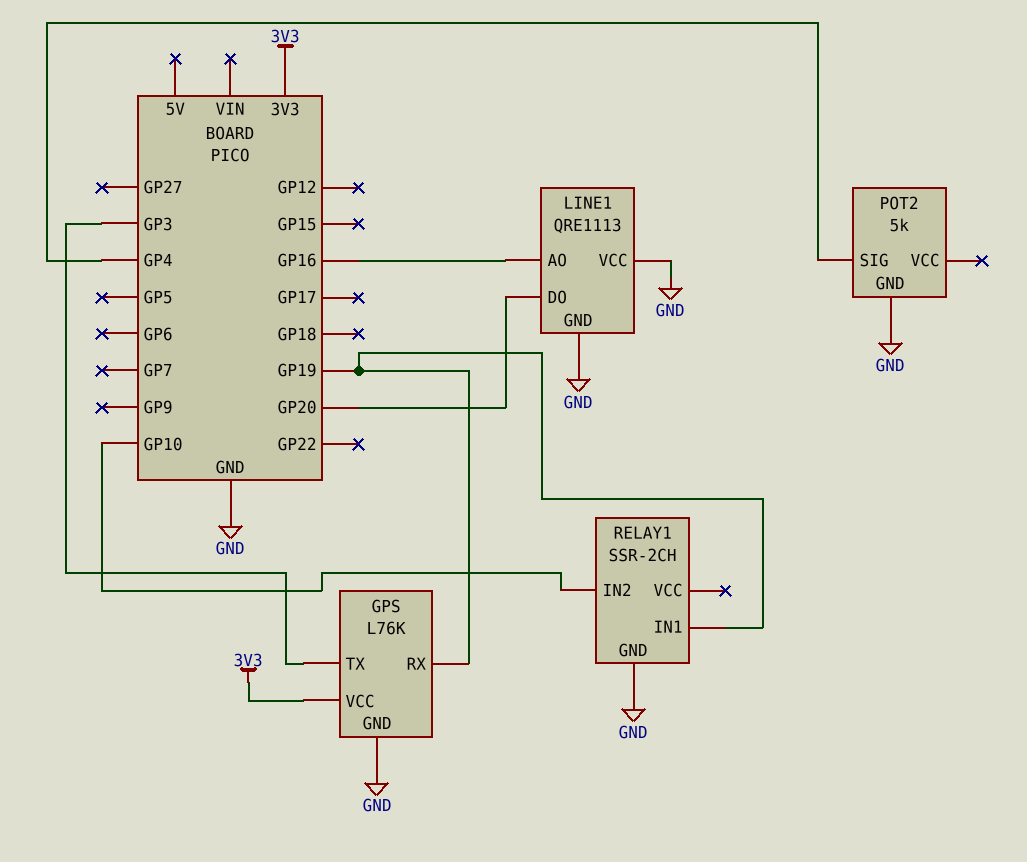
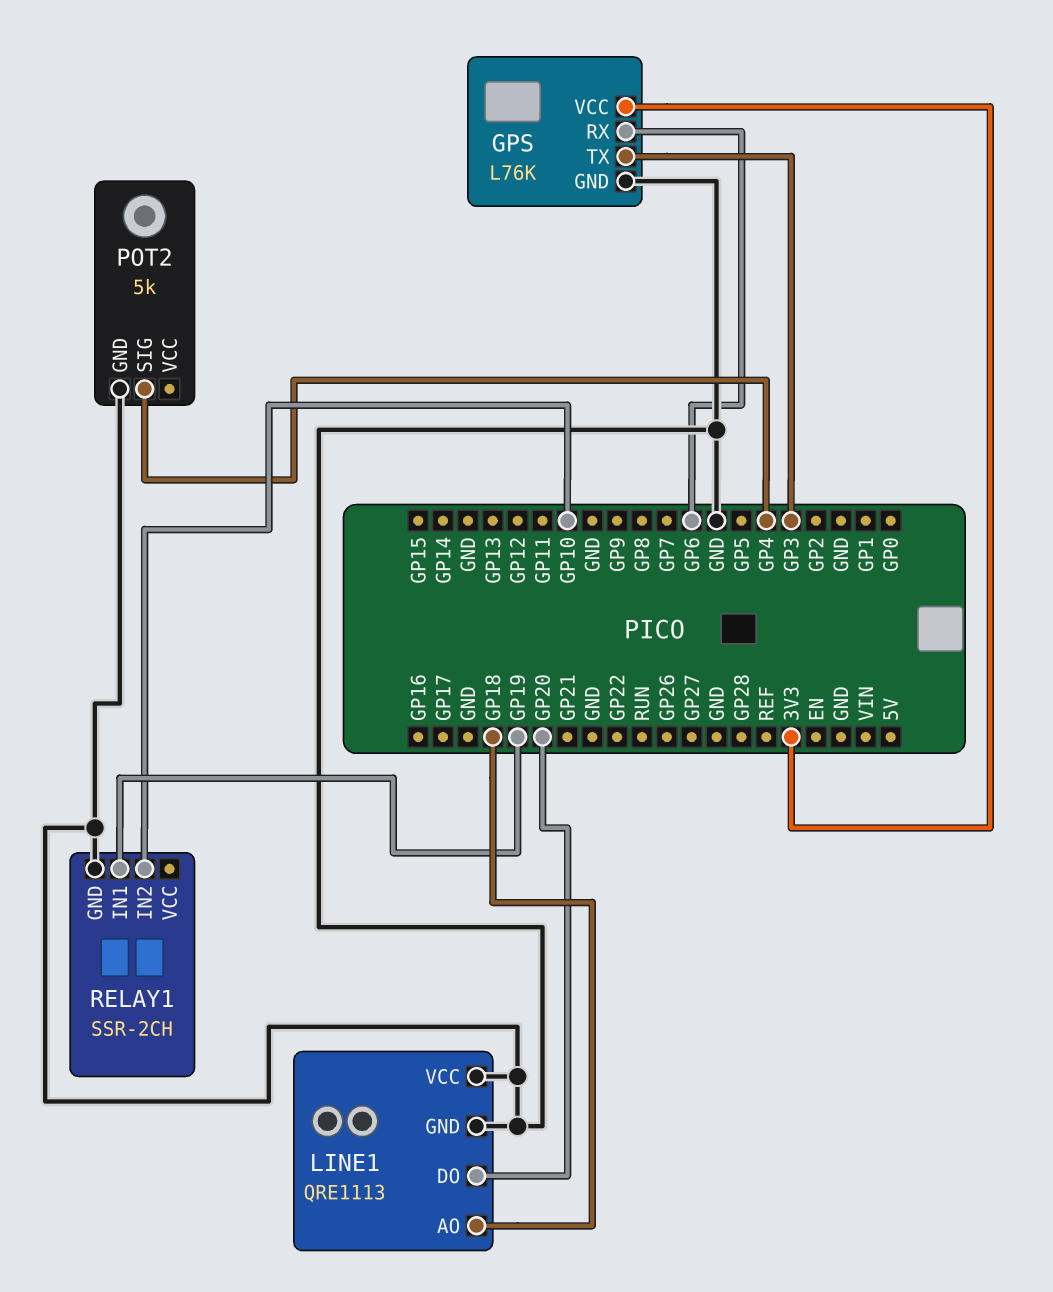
GPS pin RX: GP19 -> GP6
LINE1 pin AO: GP16 -> GP18

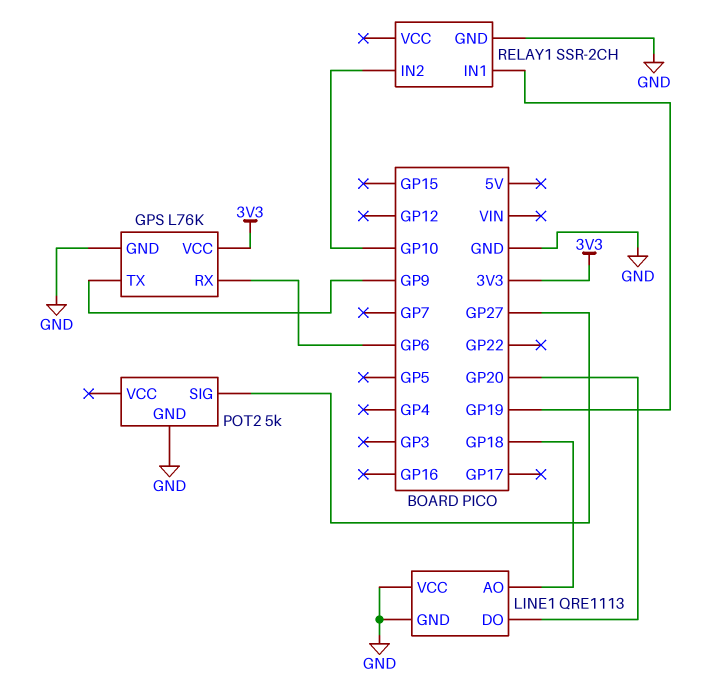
GPS pin TX: GP3 -> GP9
POT2 pin SIG: GP4 -> GP27

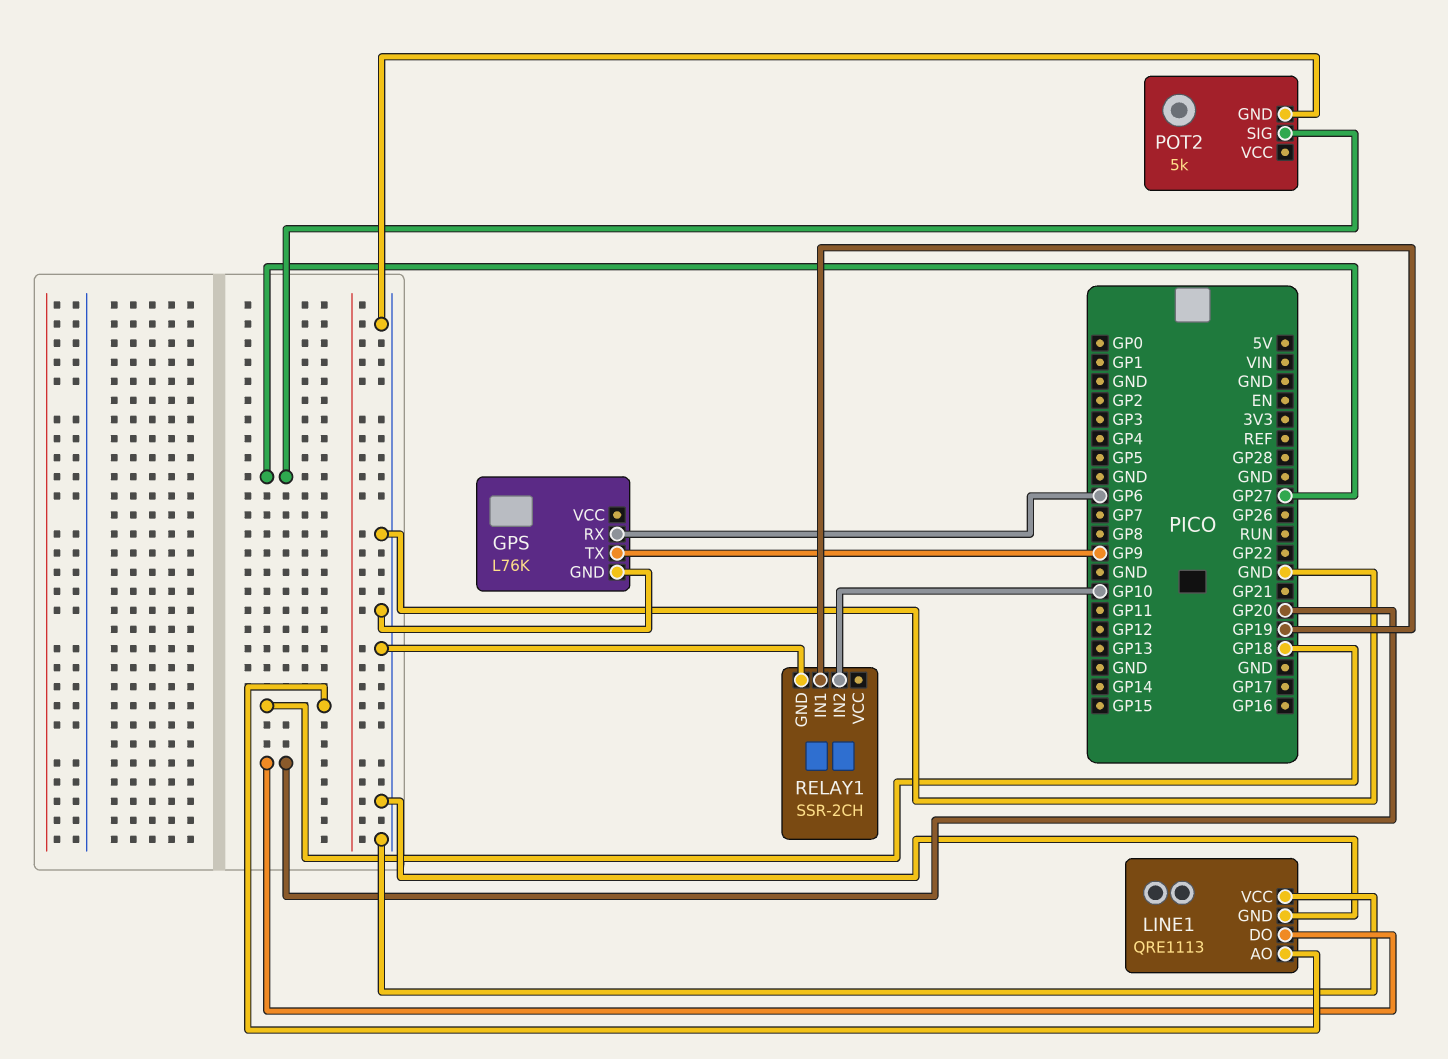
GPS pin VCC: 3V3 -> none

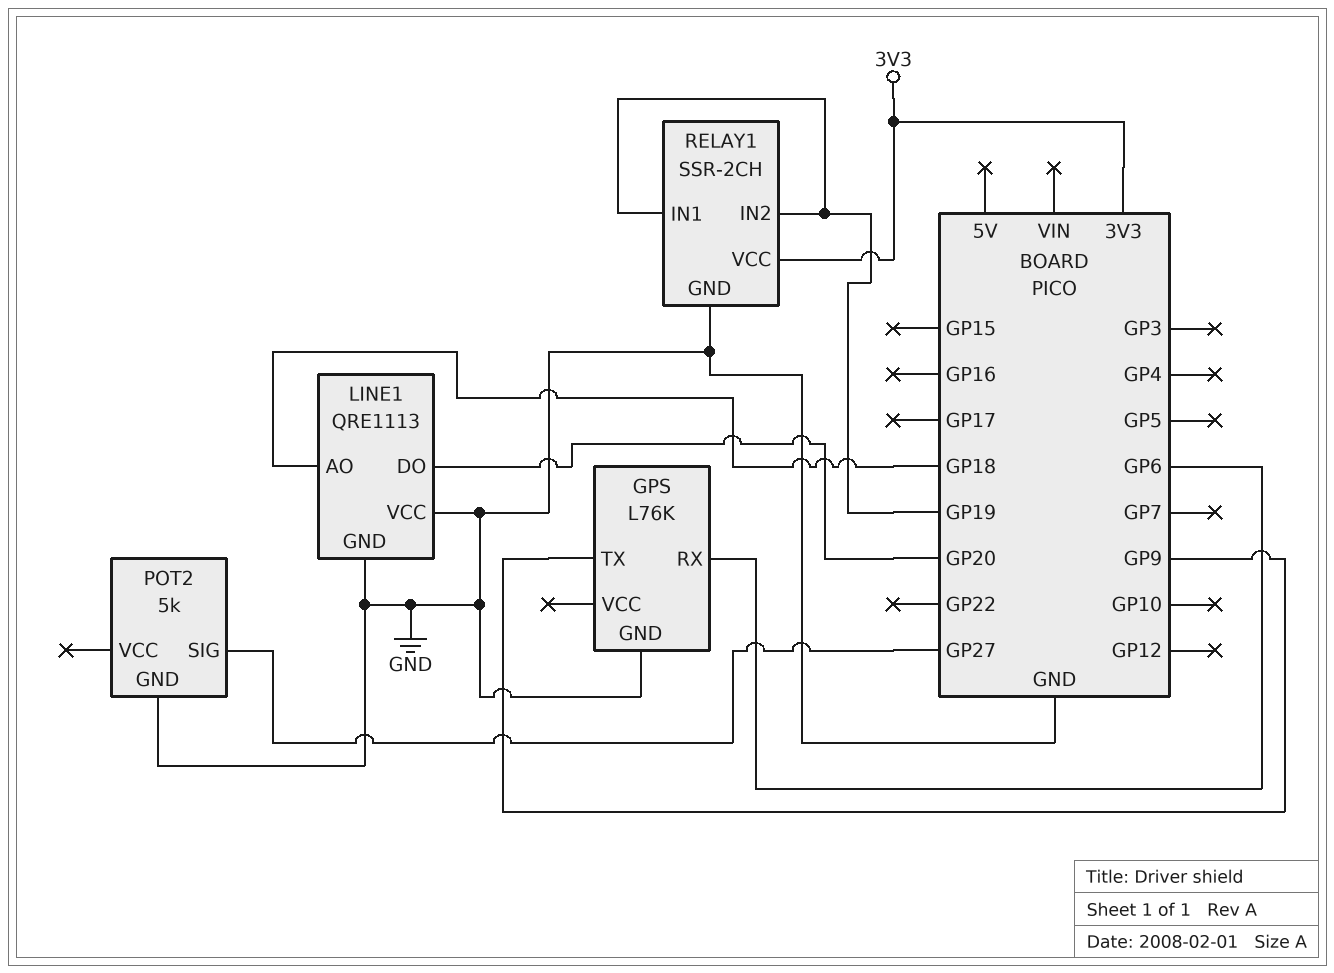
RELAY1 pin IN2: GP10 -> GP19
RELAY1 pin VCC: none -> 3V3

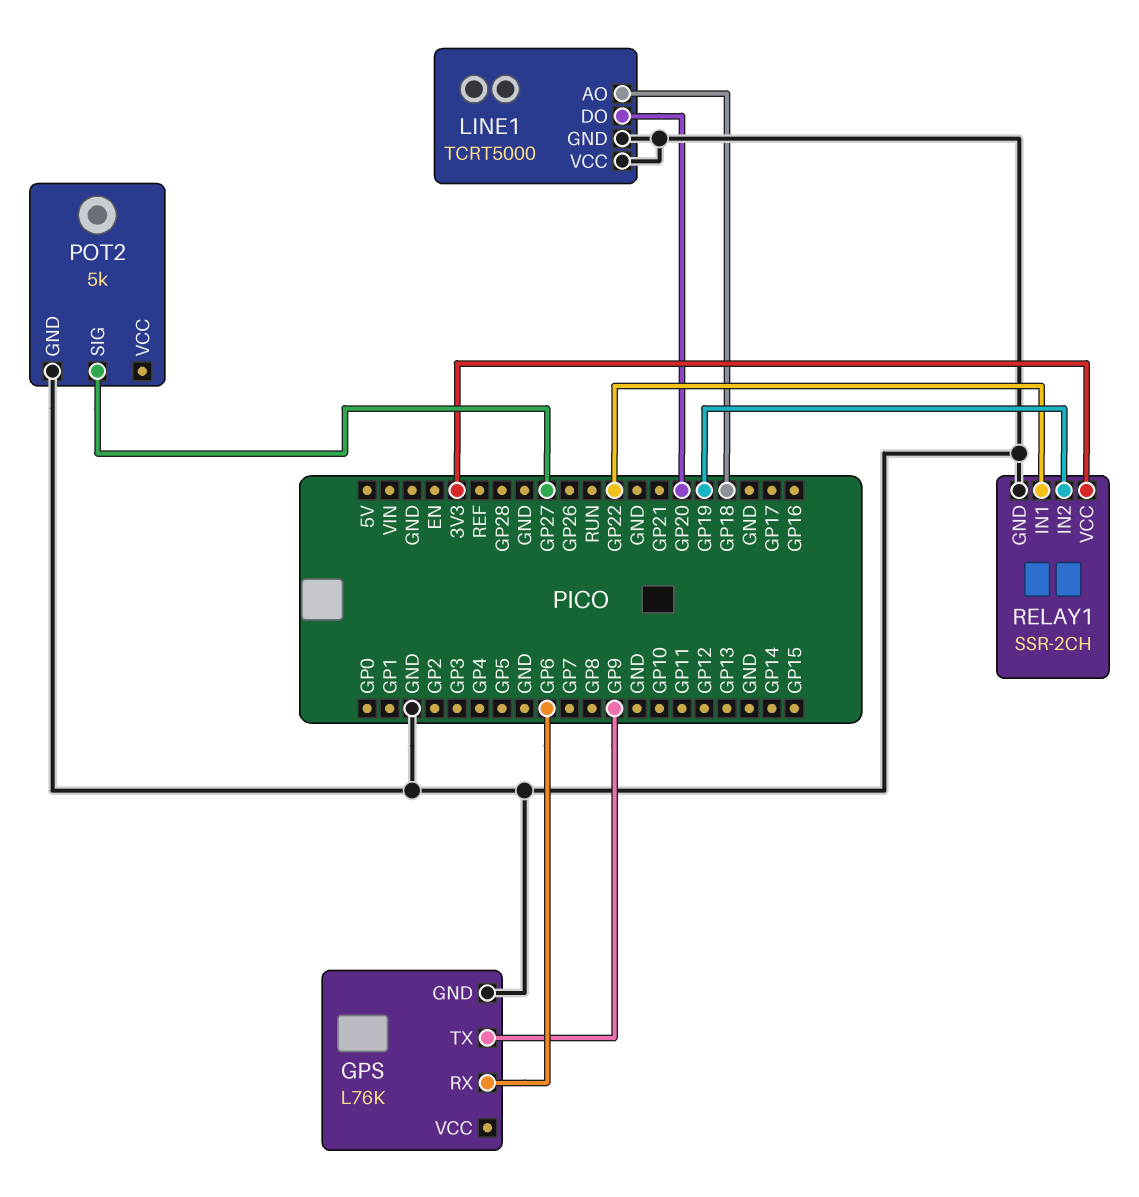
LINE1: QRE1113 -> TCRT5000
RELAY1 pin IN1: GP19 -> GP22

